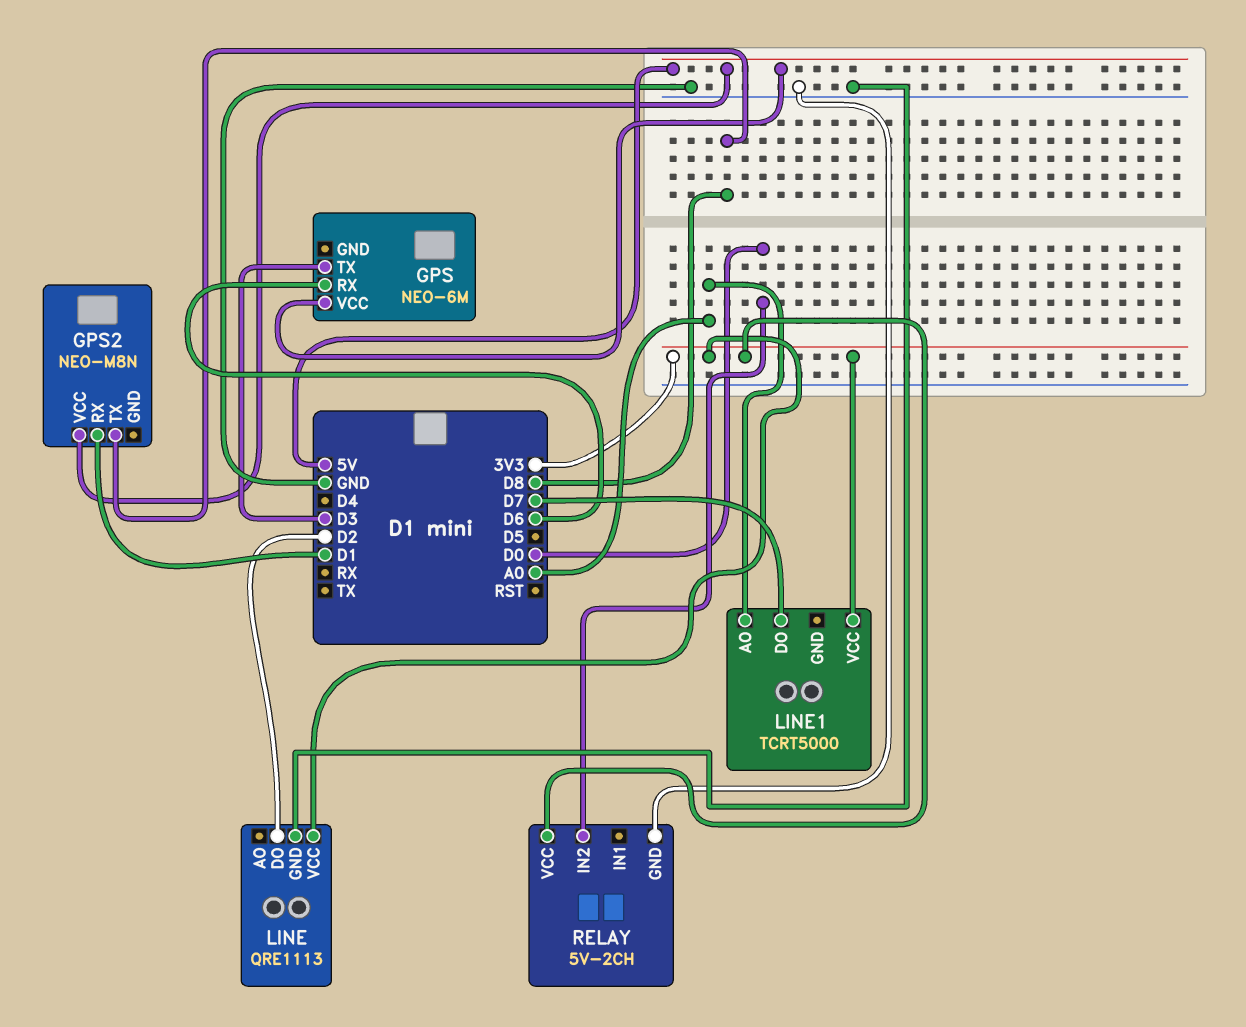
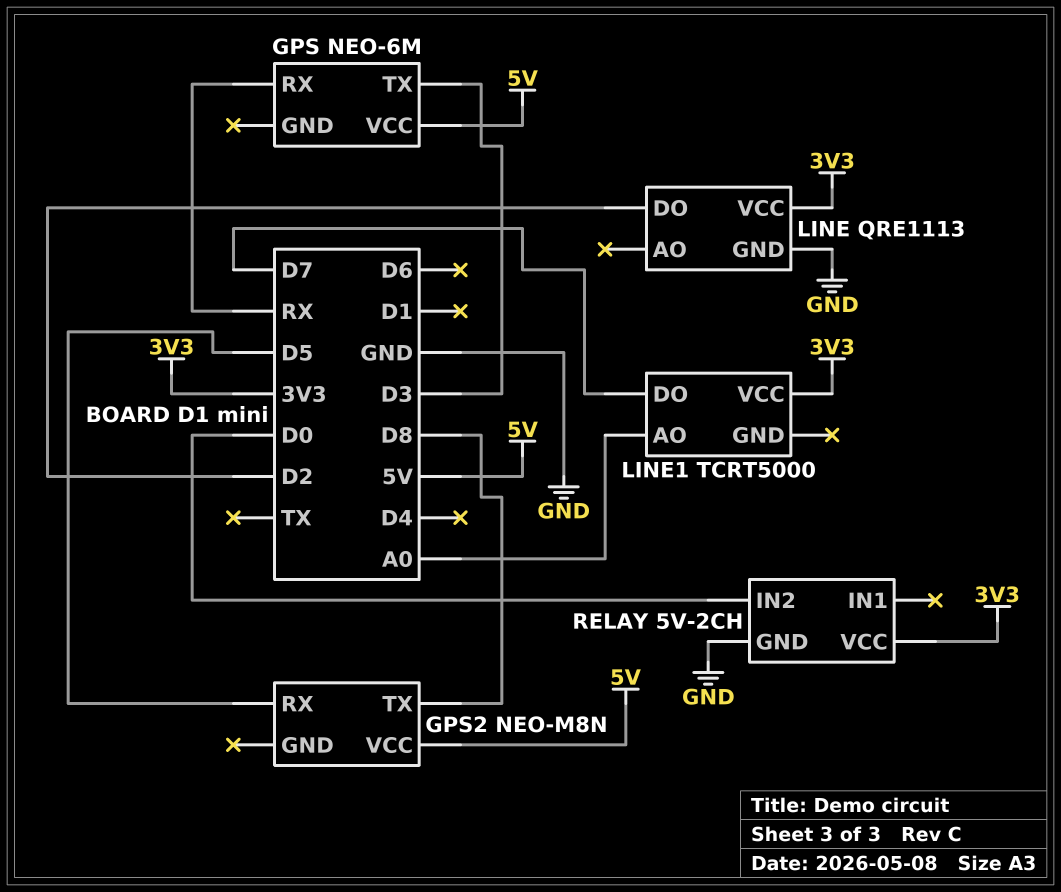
GPS pin RX: D6 -> RX
GPS2 pin RX: D1 -> D5

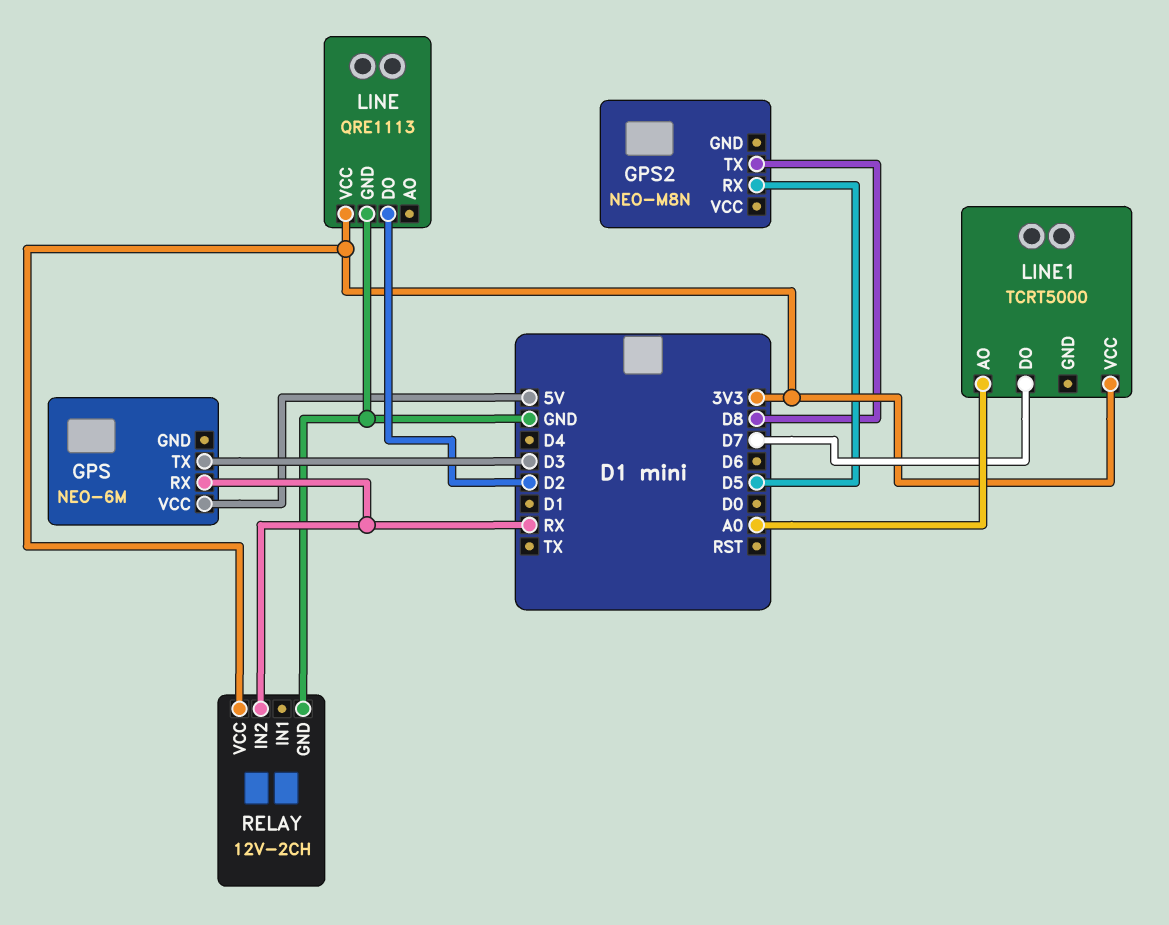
GPS2 pin VCC: 5V -> none
RELAY: 5V-2CH -> 12V-2CH
RELAY pin IN2: D0 -> RX

